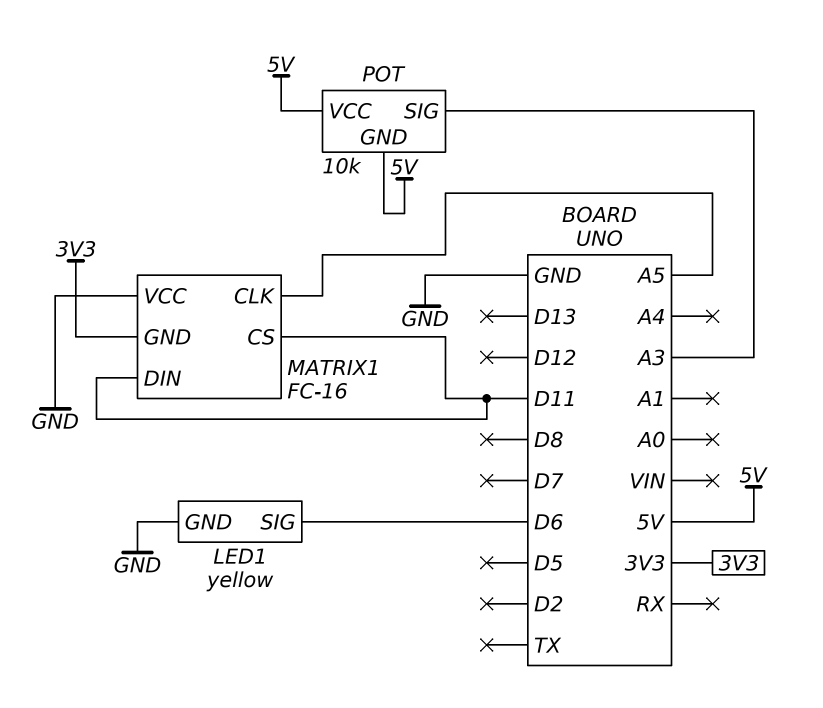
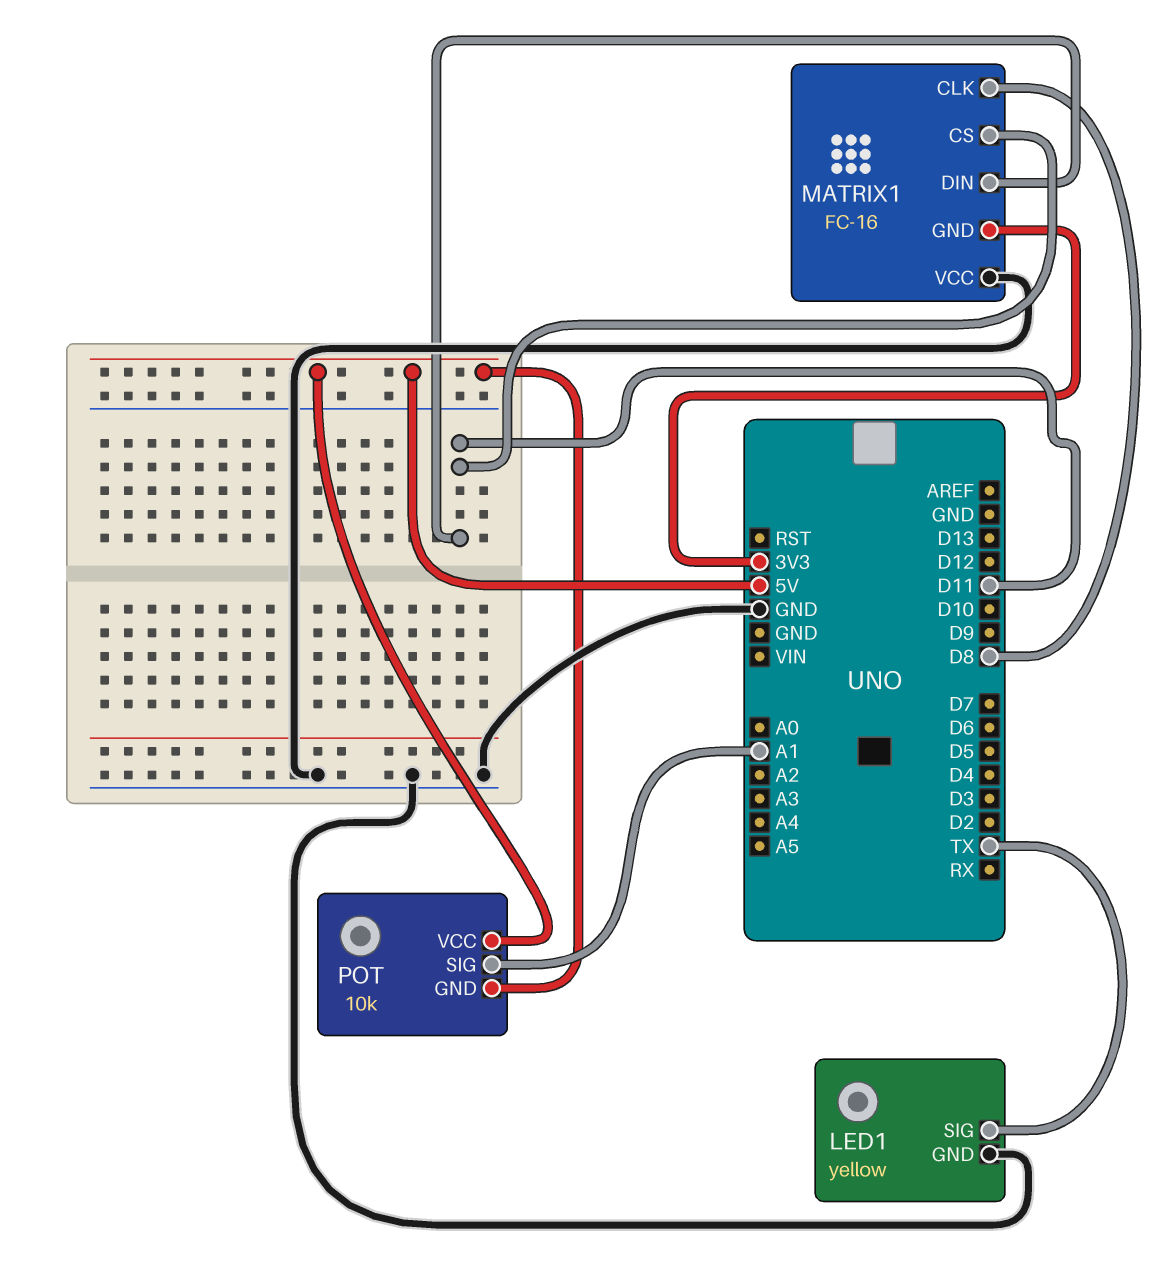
LED1 pin SIG: D6 -> TX
MATRIX1 pin CLK: A5 -> D8
POT pin SIG: A3 -> A1

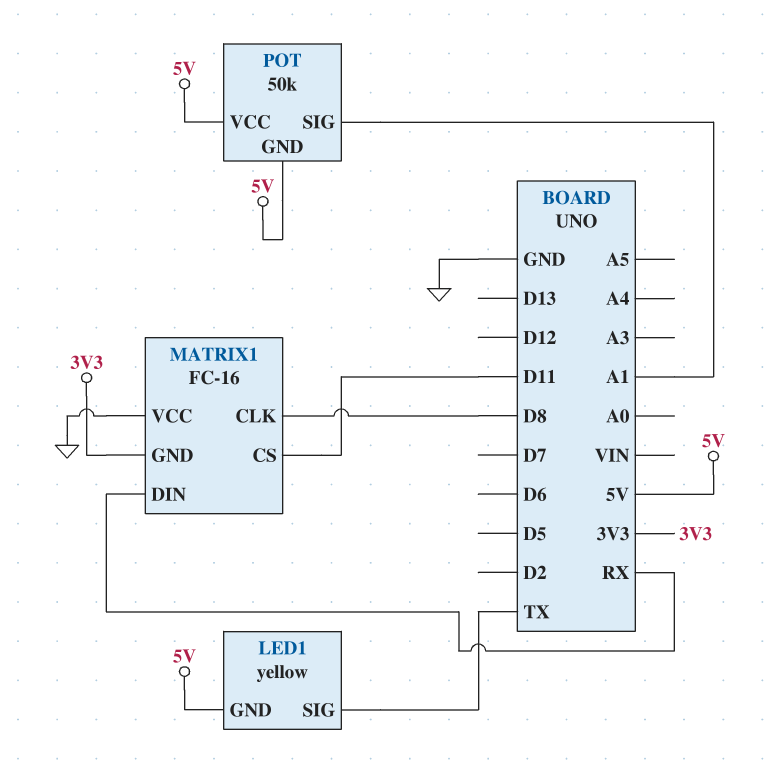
LED1 pin GND: GND -> 5V
MATRIX1 pin DIN: D11 -> RX
POT: 10k -> 50k

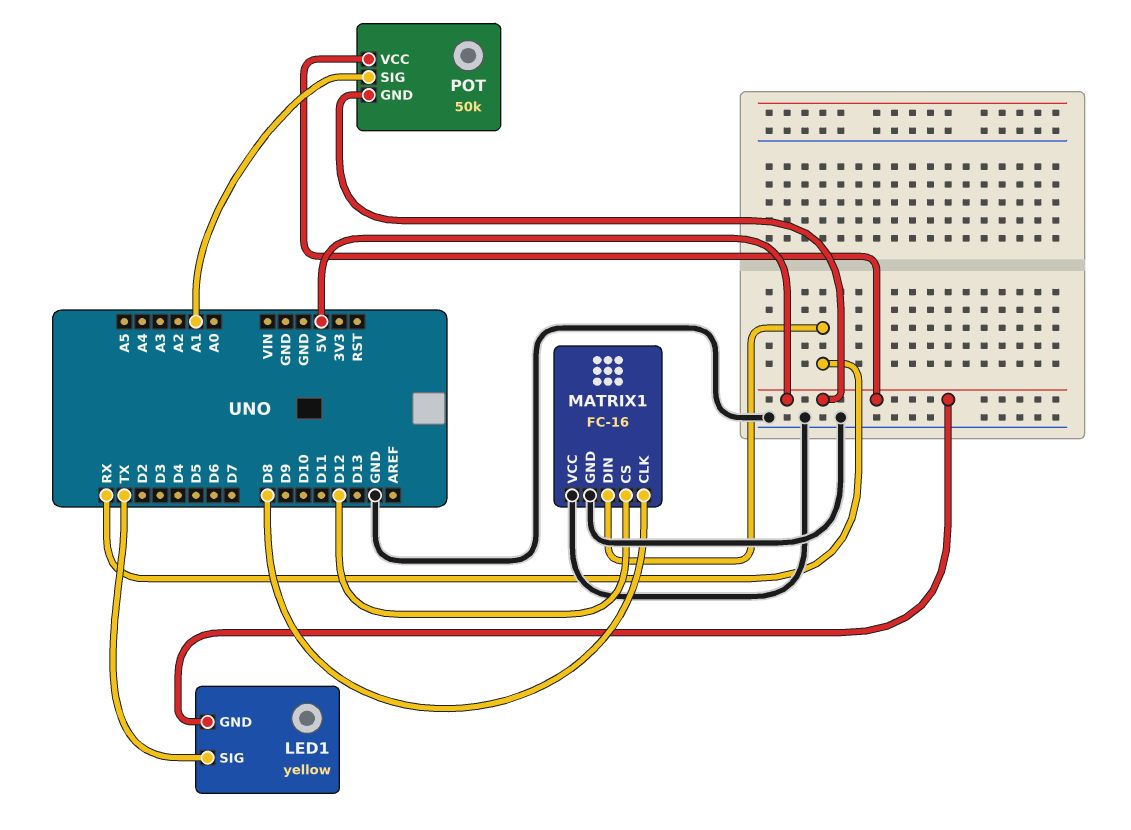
MATRIX1 pin CS: D11 -> D12
MATRIX1 pin GND: 3V3 -> GND

